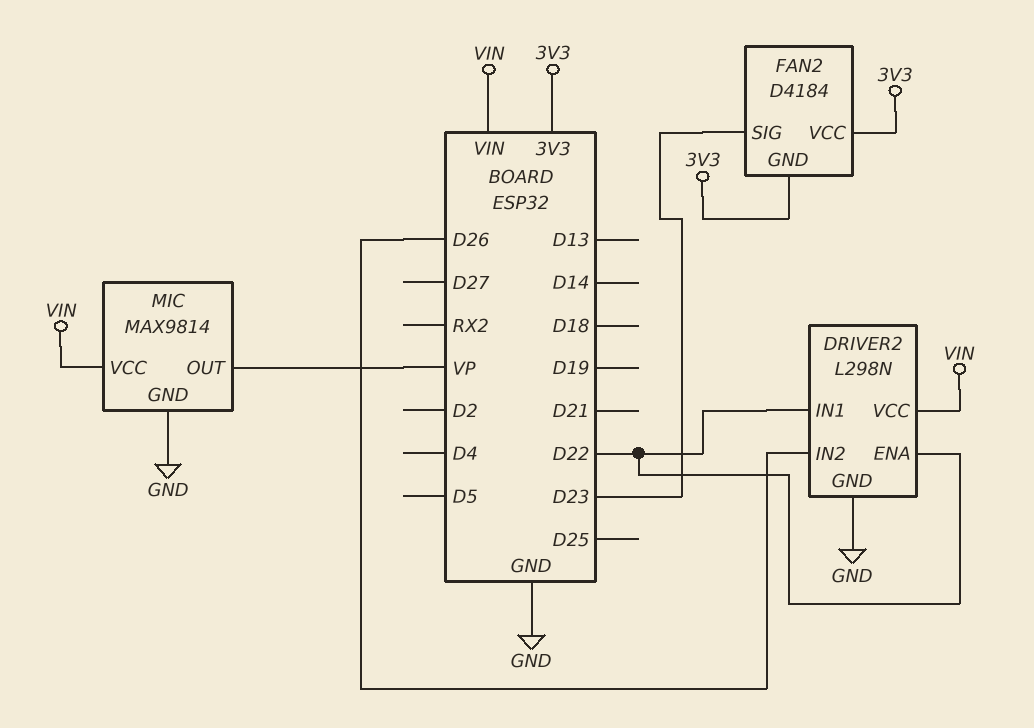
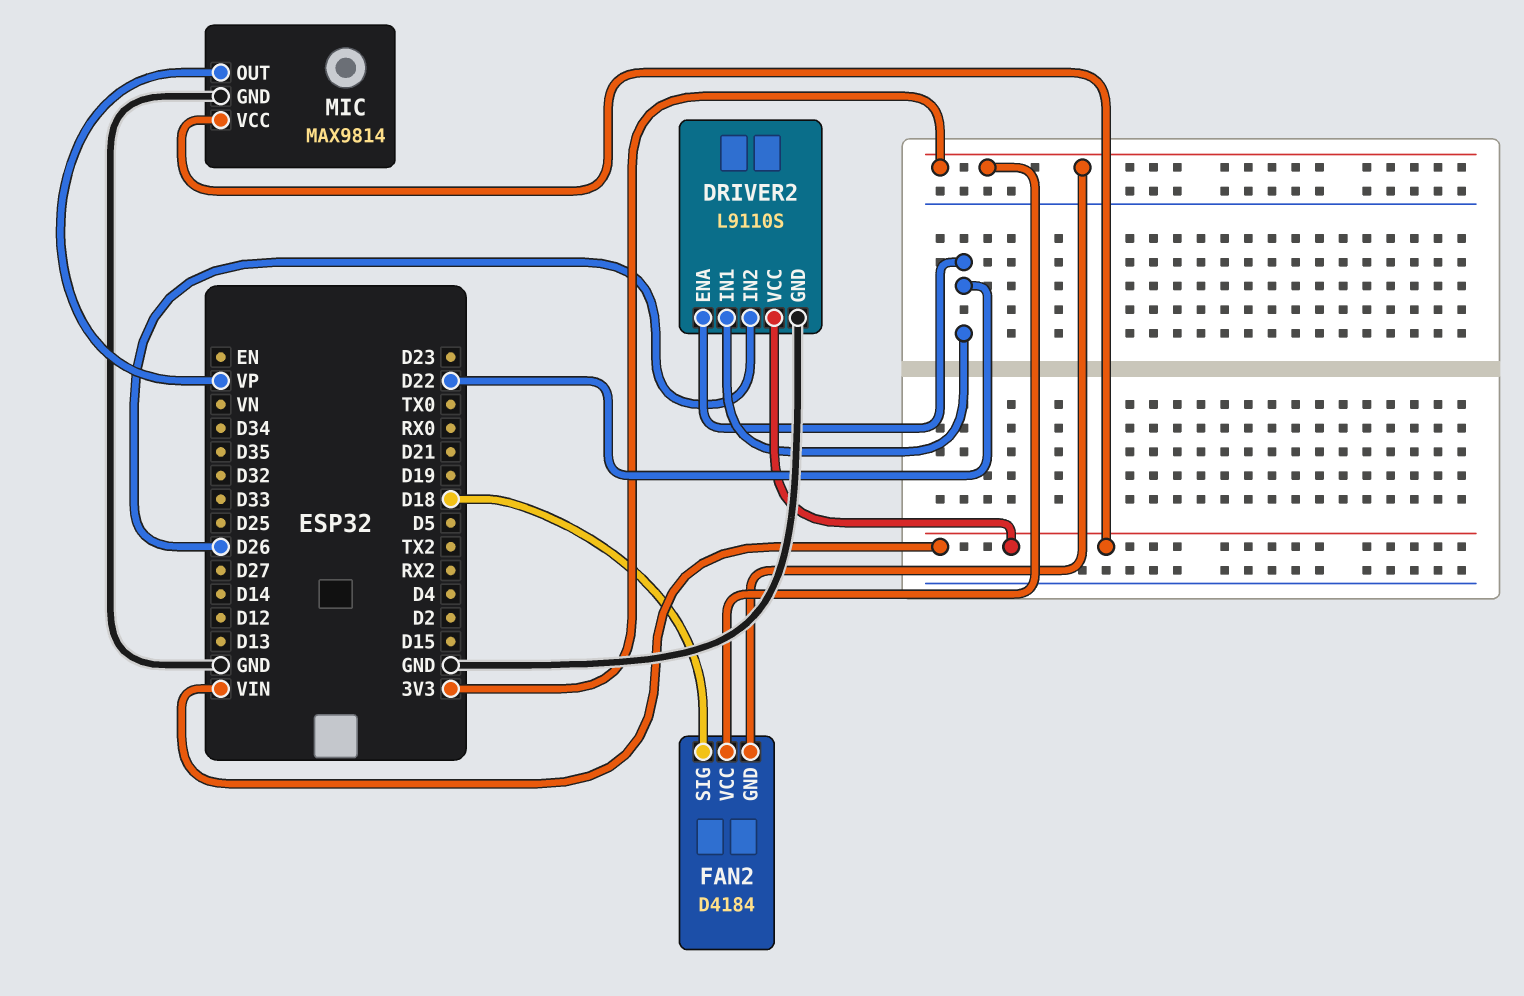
DRIVER2: L298N -> L9110S
FAN2 pin SIG: D23 -> D18

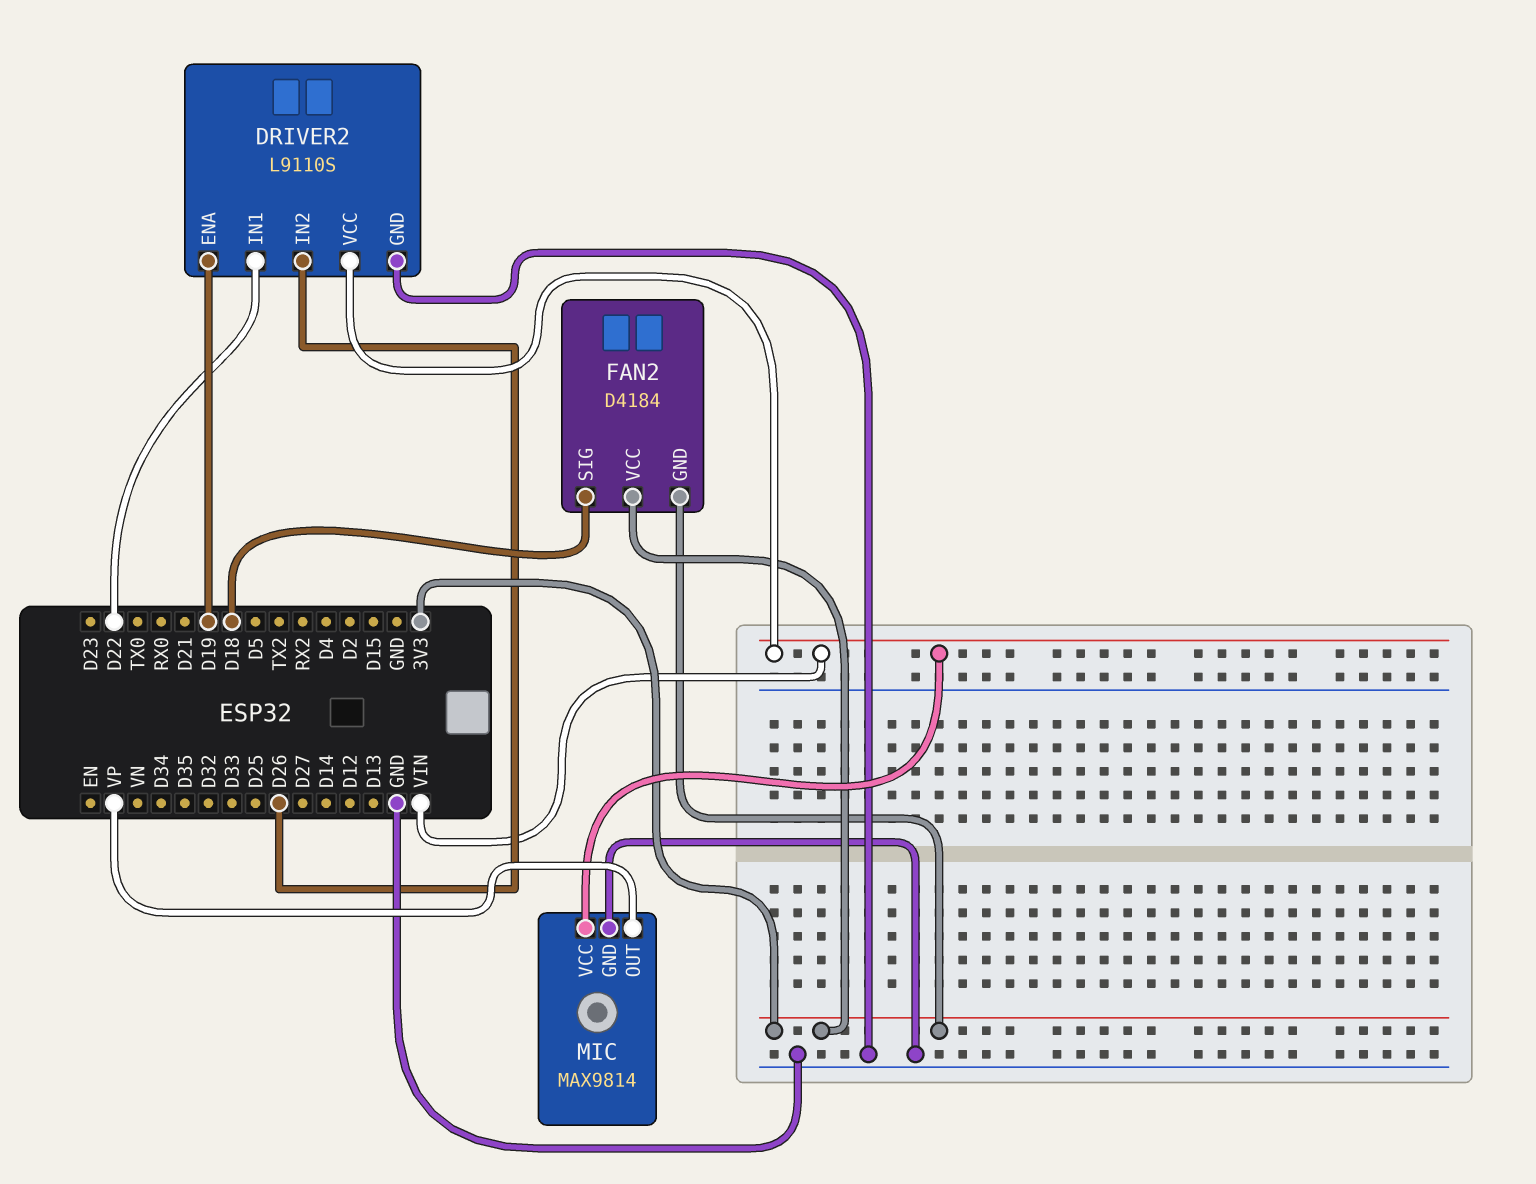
DRIVER2 pin ENA: D22 -> D19

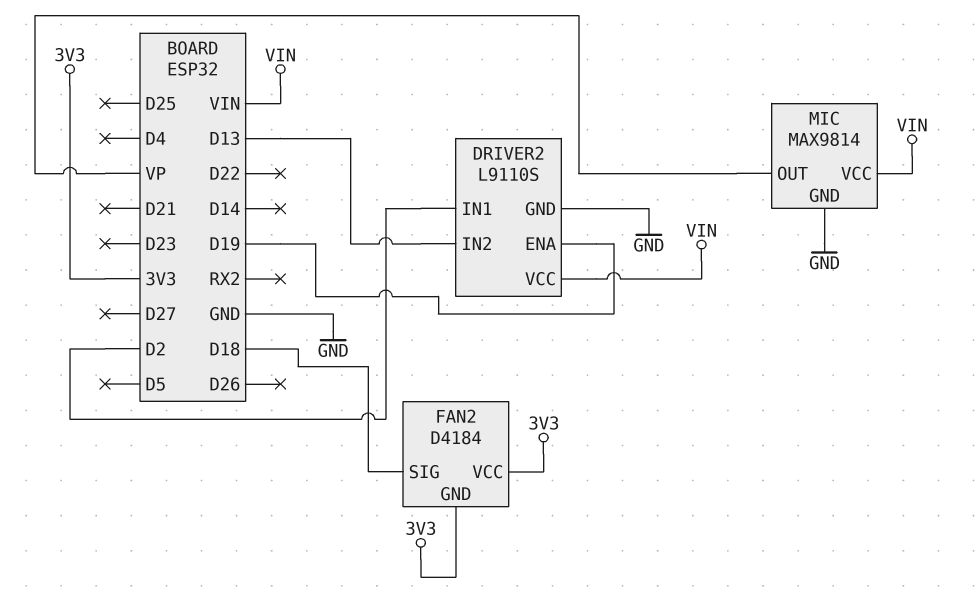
DRIVER2 pin IN1: D22 -> D2
DRIVER2 pin IN2: D26 -> D13

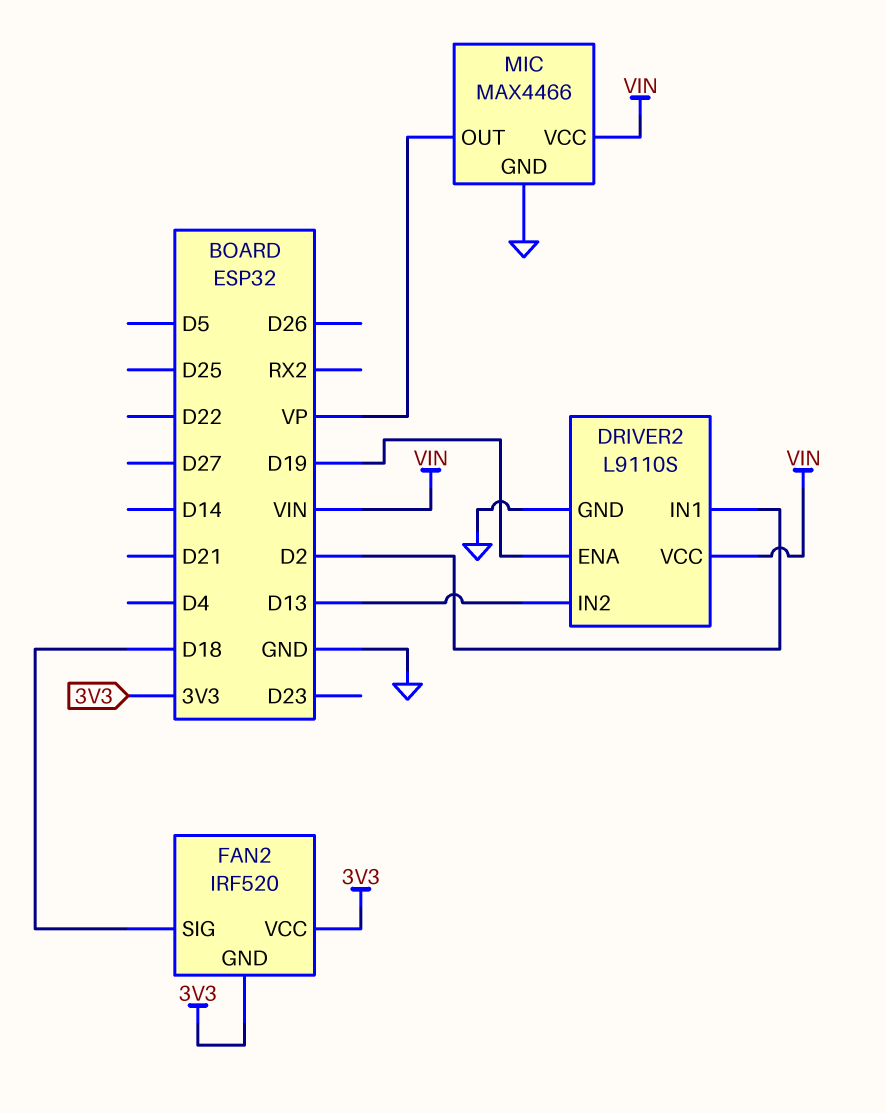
FAN2: D4184 -> IRF520
MIC: MAX9814 -> MAX4466

